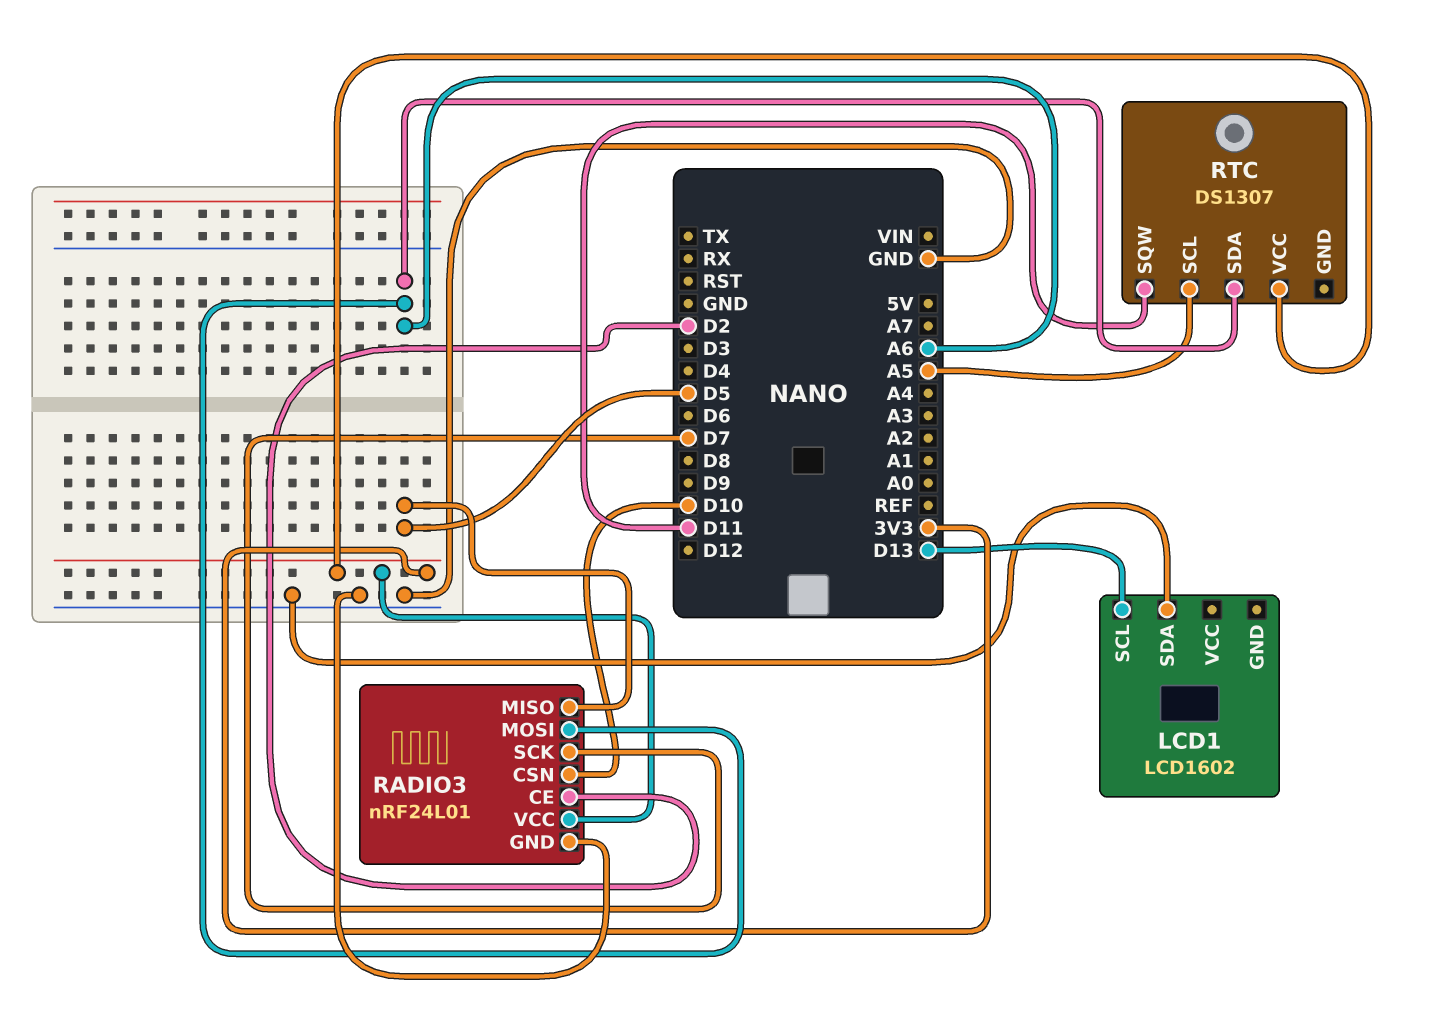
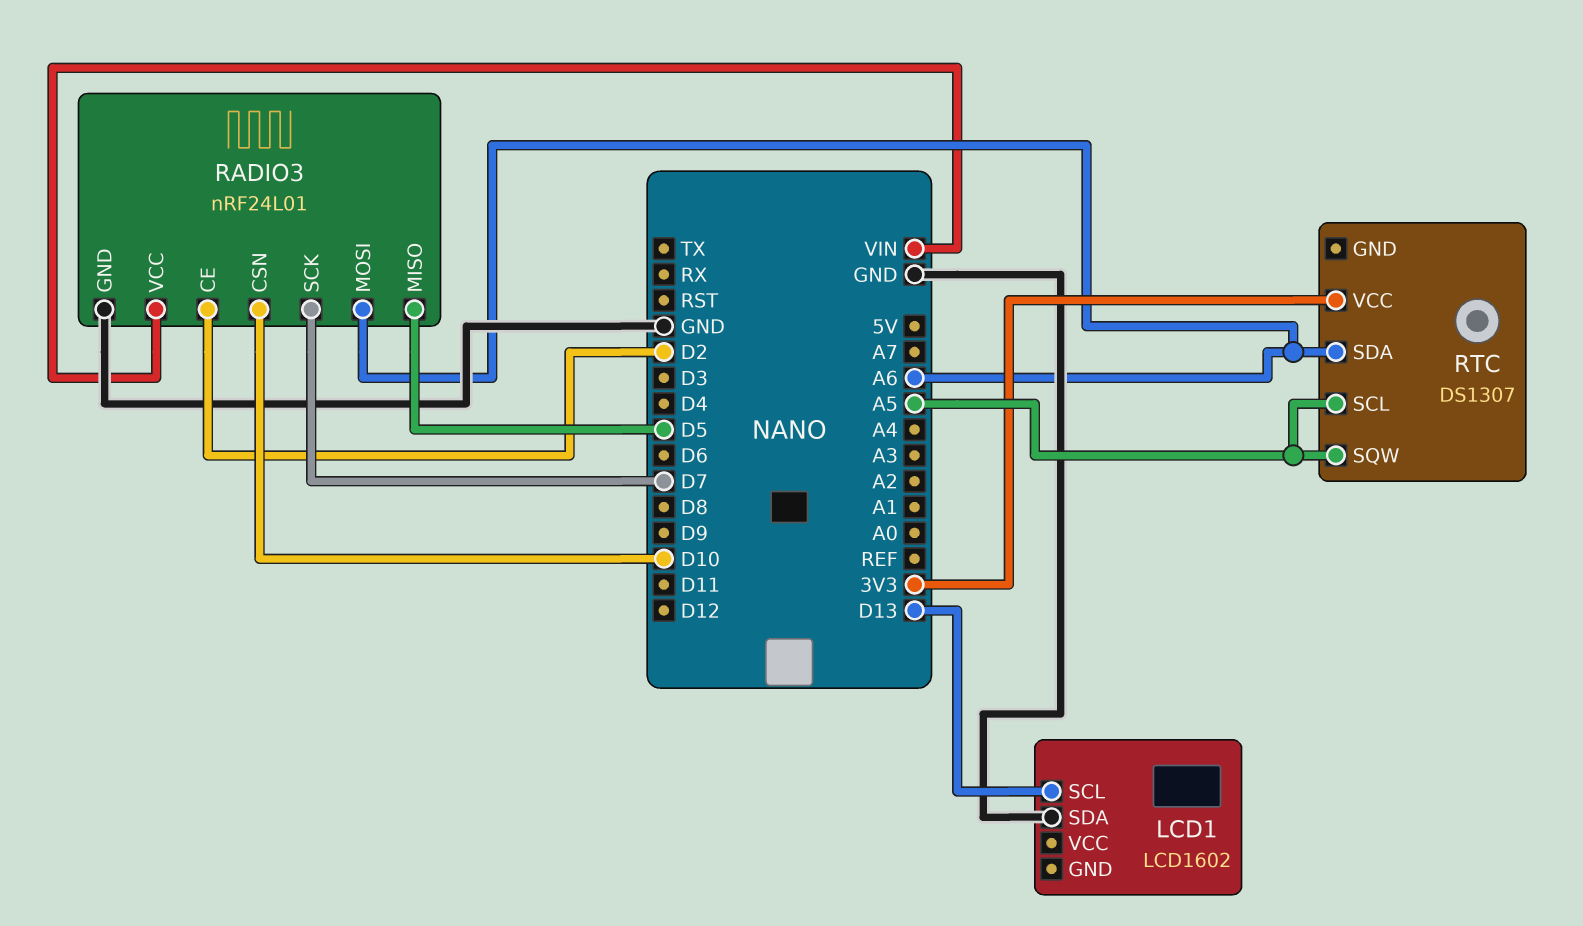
RADIO3 pin VCC: 3V3 -> VIN
RTC pin SQW: D11 -> A5

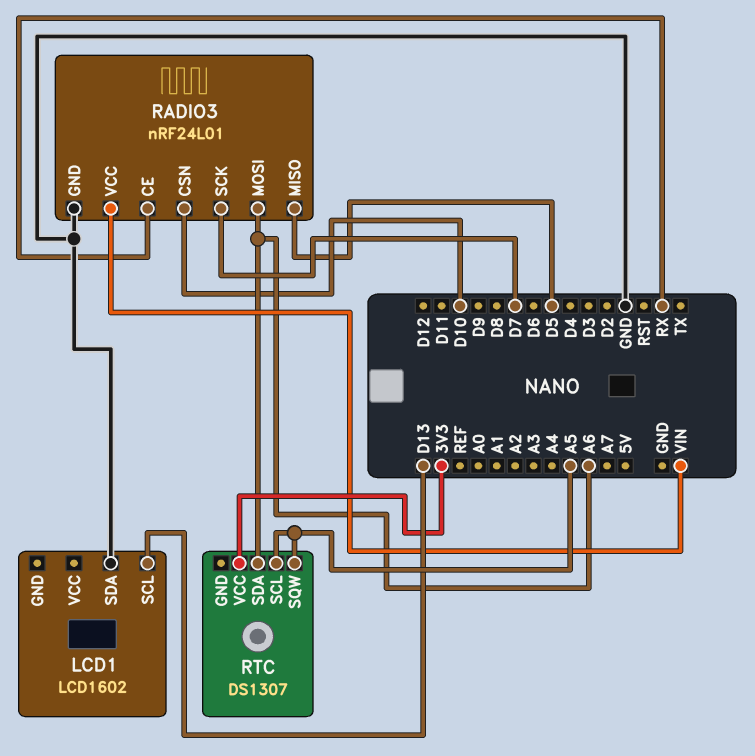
RADIO3 pin CE: D2 -> RX

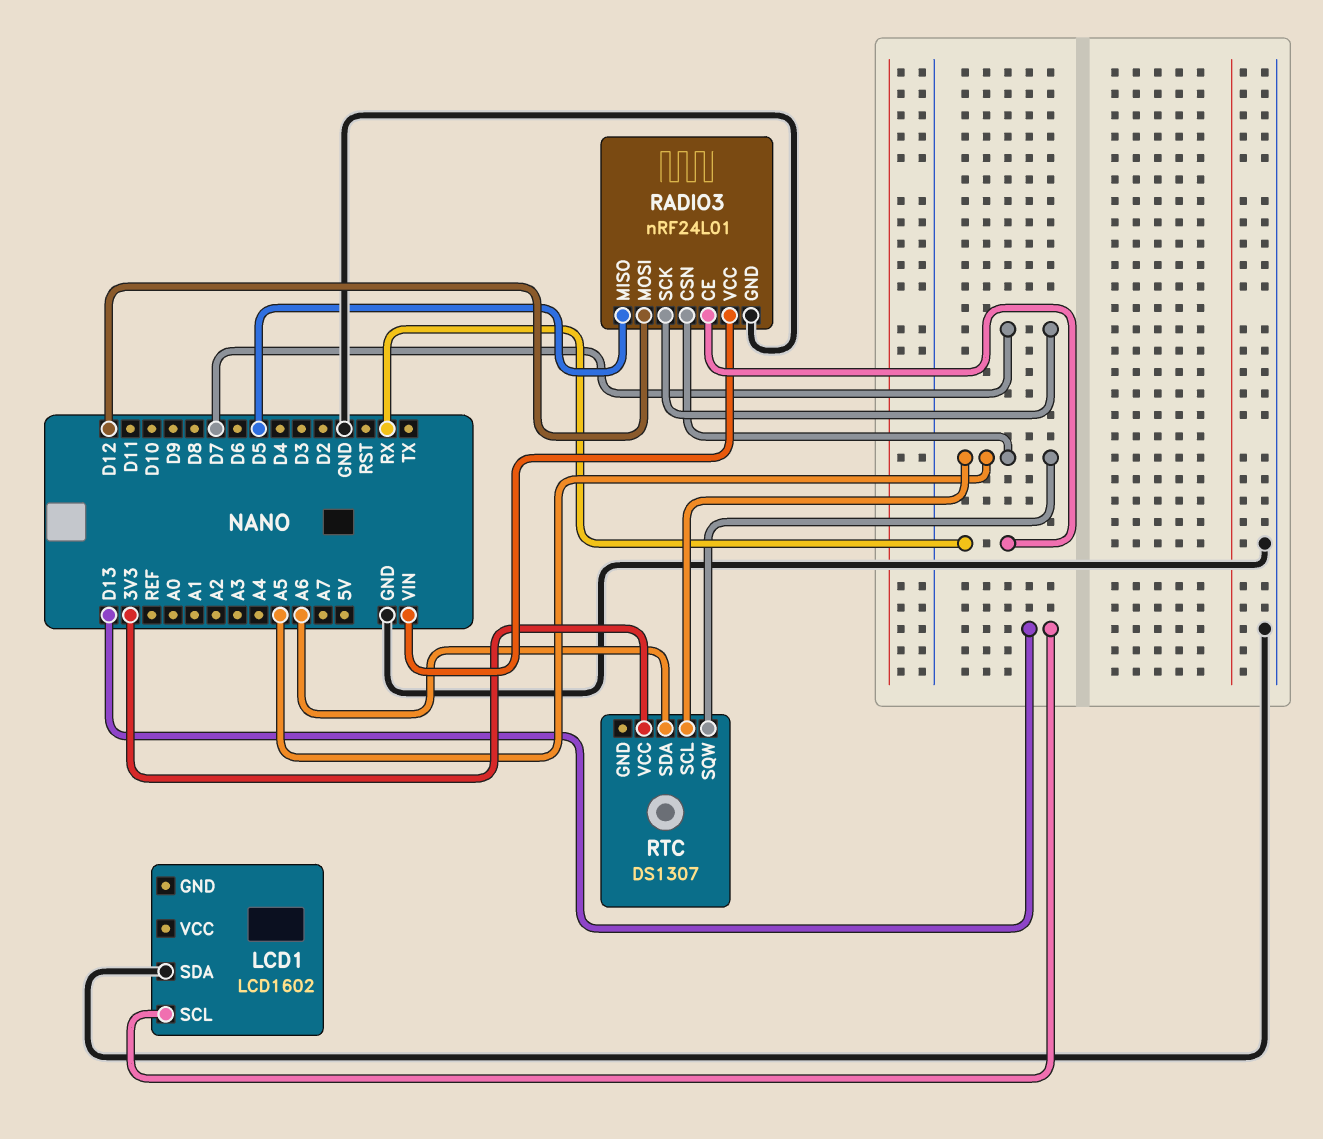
RADIO3 pin CSN: D10 -> A5
RADIO3 pin MOSI: A6 -> D12

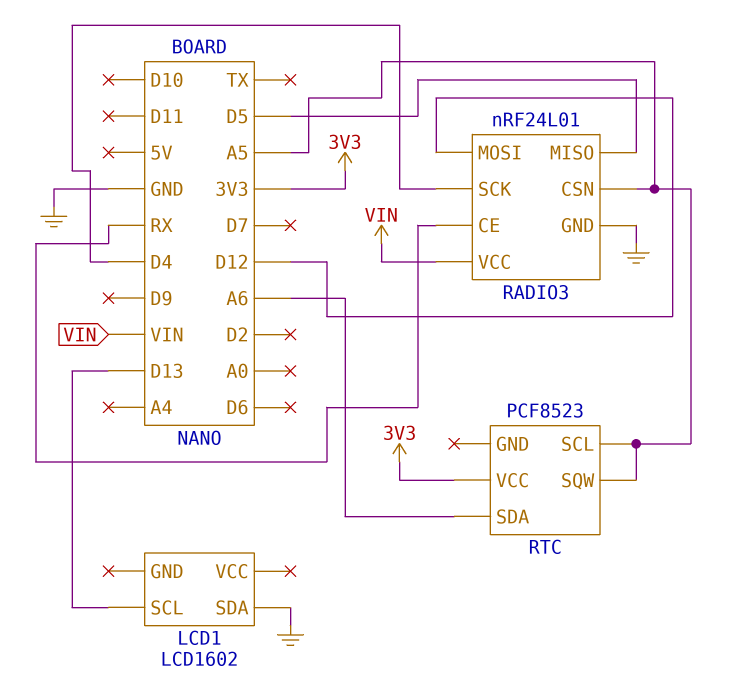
RADIO3 pin SCK: D7 -> D4
RTC: DS1307 -> PCF8523

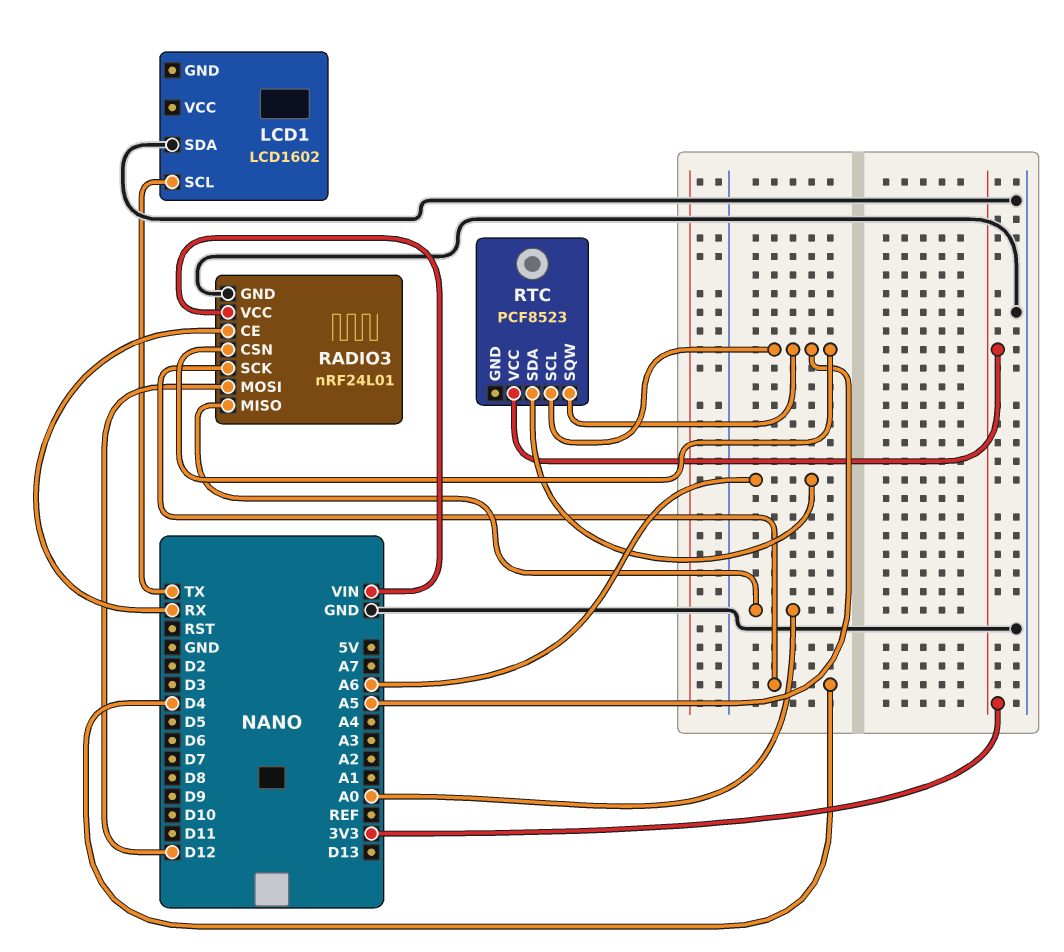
LCD1 pin SCL: D13 -> TX
RADIO3 pin MISO: D5 -> A0

